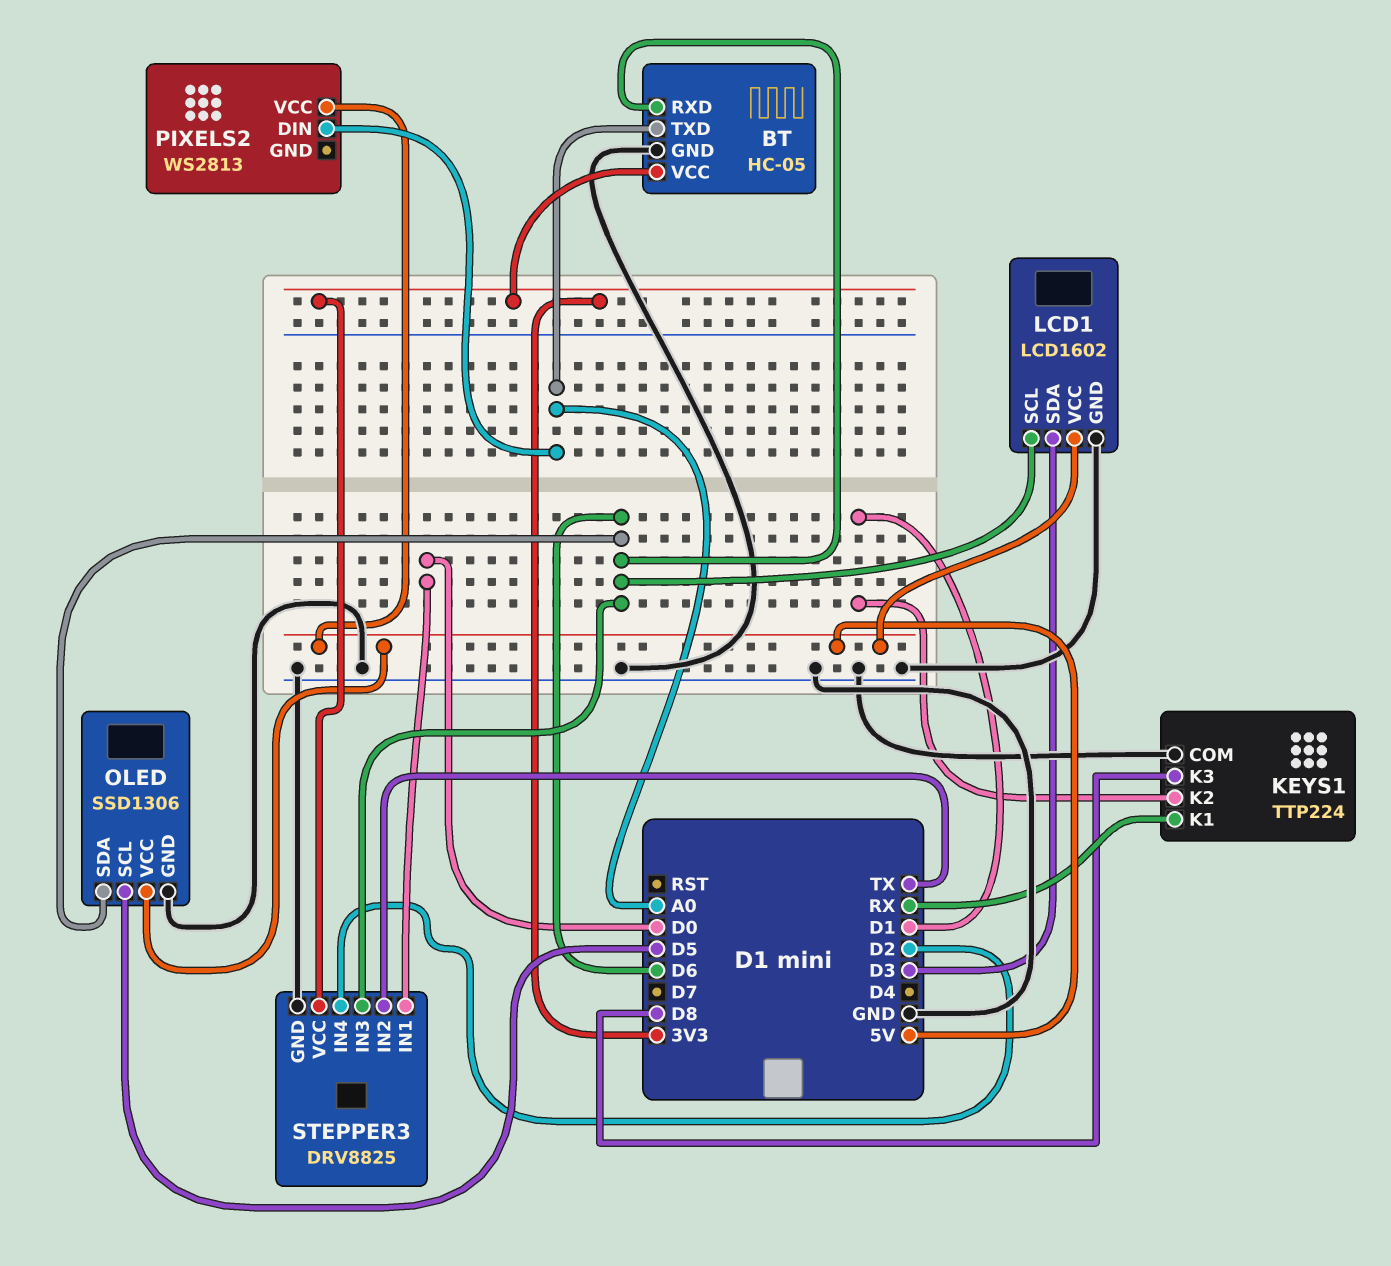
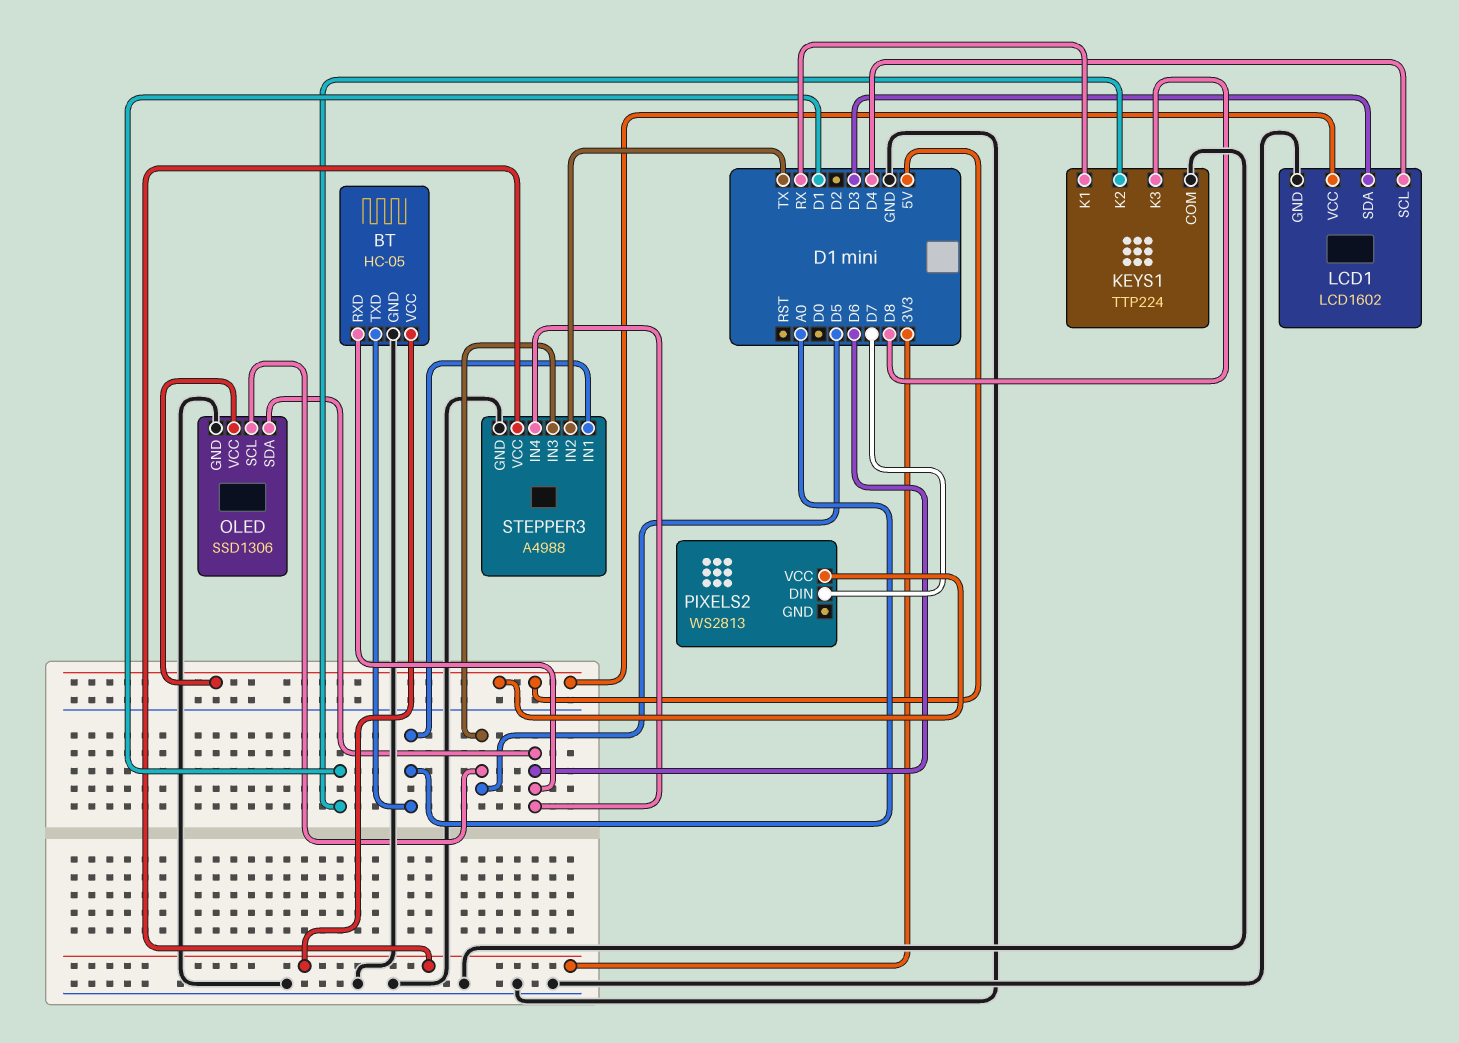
LCD1 pin SCL: D6 -> D4
PIXELS2 pin DIN: A0 -> D7
STEPPER3: DRV8825 -> A4988
STEPPER3 pin IN1: D0 -> A0
STEPPER3 pin IN3: D6 -> D5
STEPPER3 pin IN4: D2 -> D6

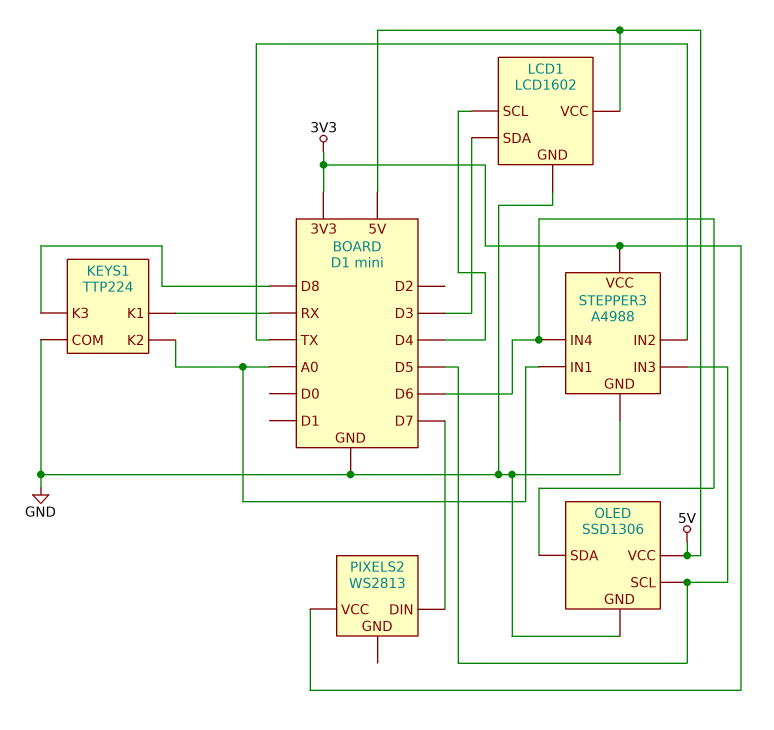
BT: HC-05 -> none
BT pin GND: GND -> none
BT pin RXD: D6 -> none
BT pin TXD: A0 -> none
BT pin VCC: 3V3 -> none
KEYS1 pin K2: D1 -> A0
PIXELS2 pin VCC: 5V -> 3V3

